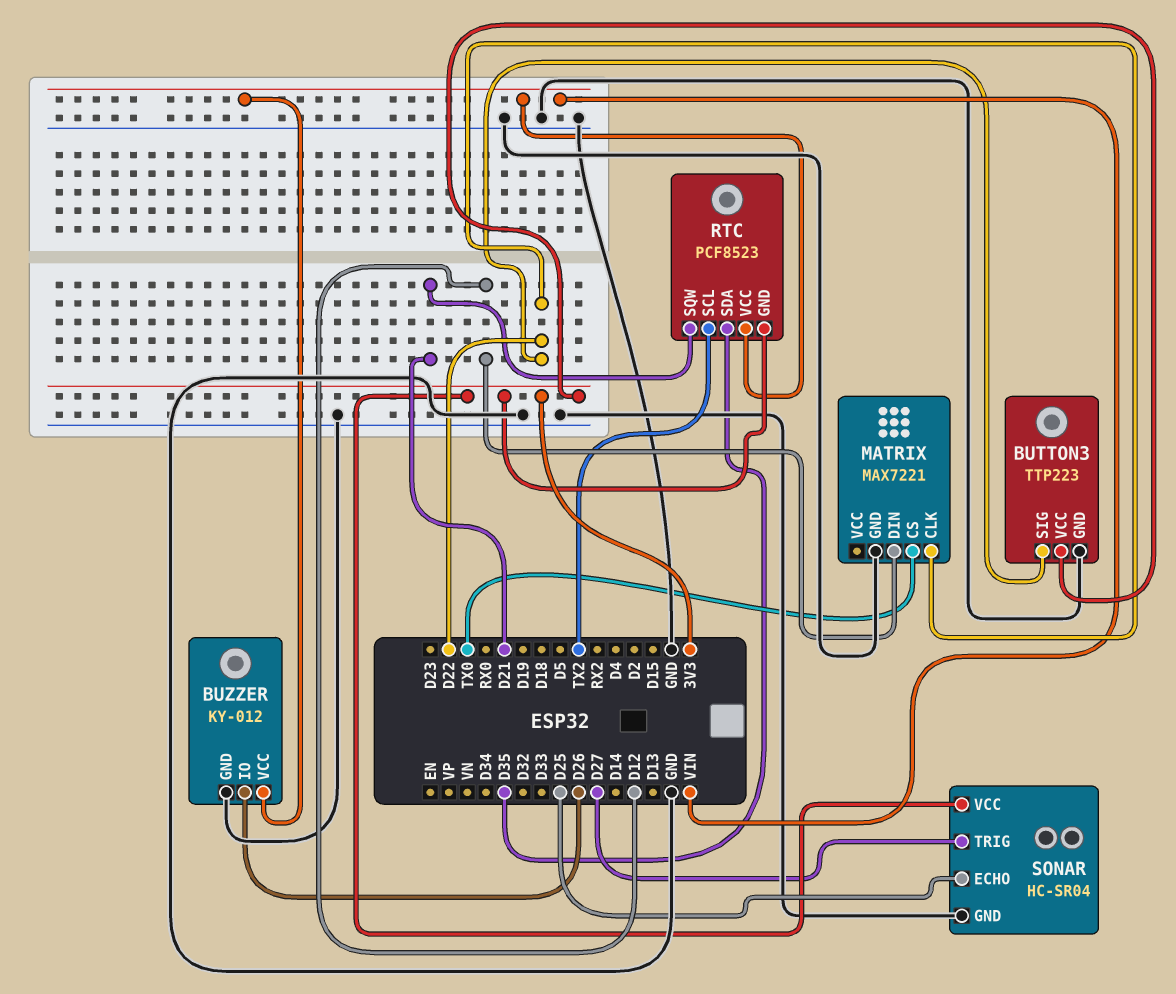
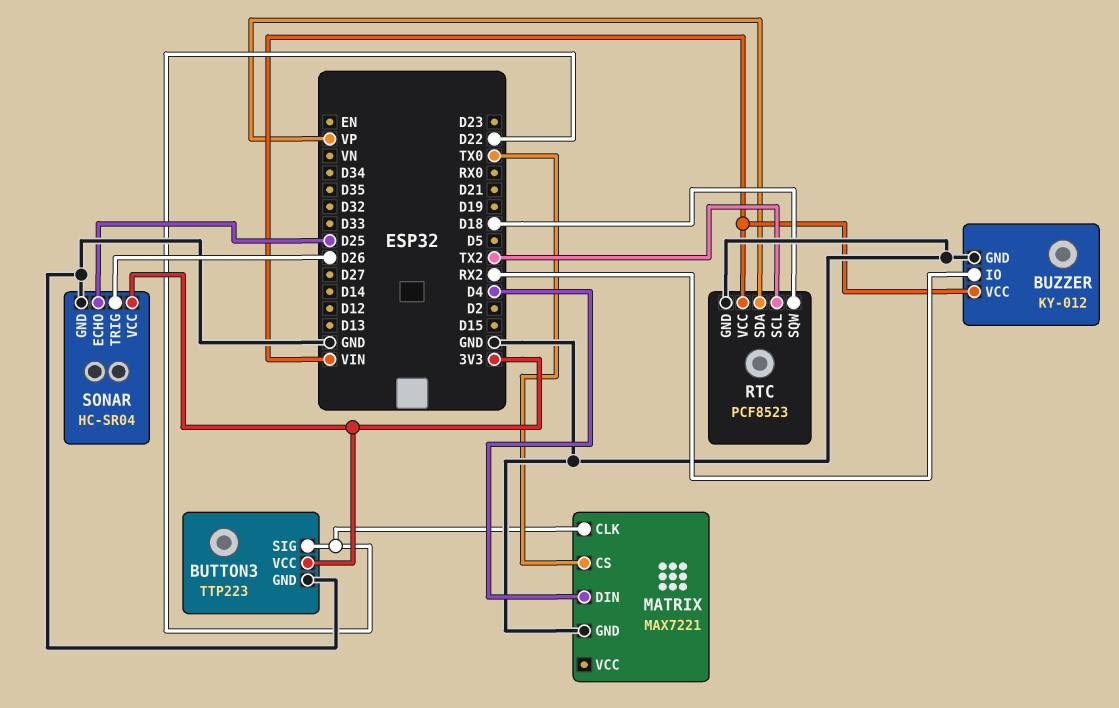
BUZZER pin IO: D26 -> RX2
MATRIX pin DIN: D12 -> D4
RTC pin GND: 3V3 -> GND
RTC pin SDA: D35 -> VP
RTC pin SQW: D21 -> D18
SONAR pin TRIG: D27 -> D26

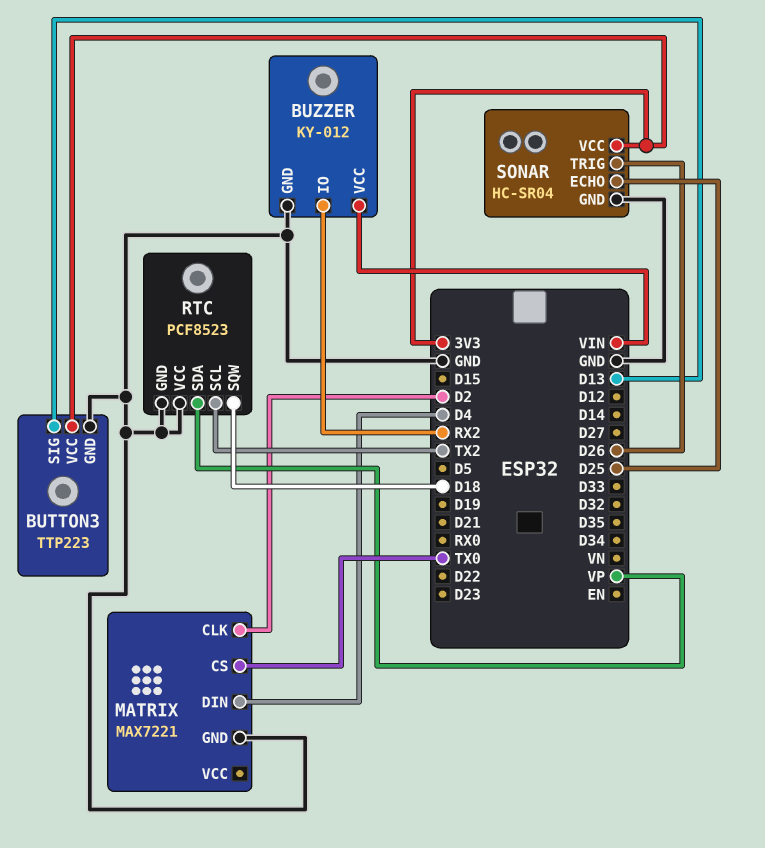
BUTTON3 pin SIG: D22 -> D13
MATRIX pin CLK: D22 -> D2
RTC pin VCC: VIN -> GND

